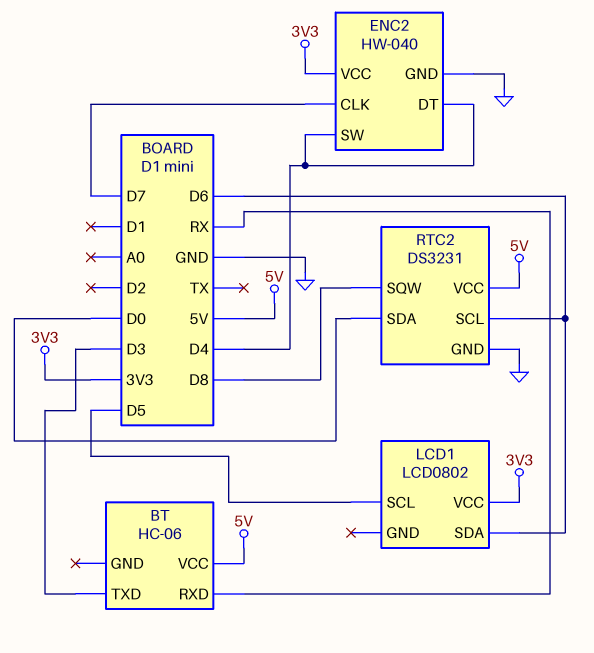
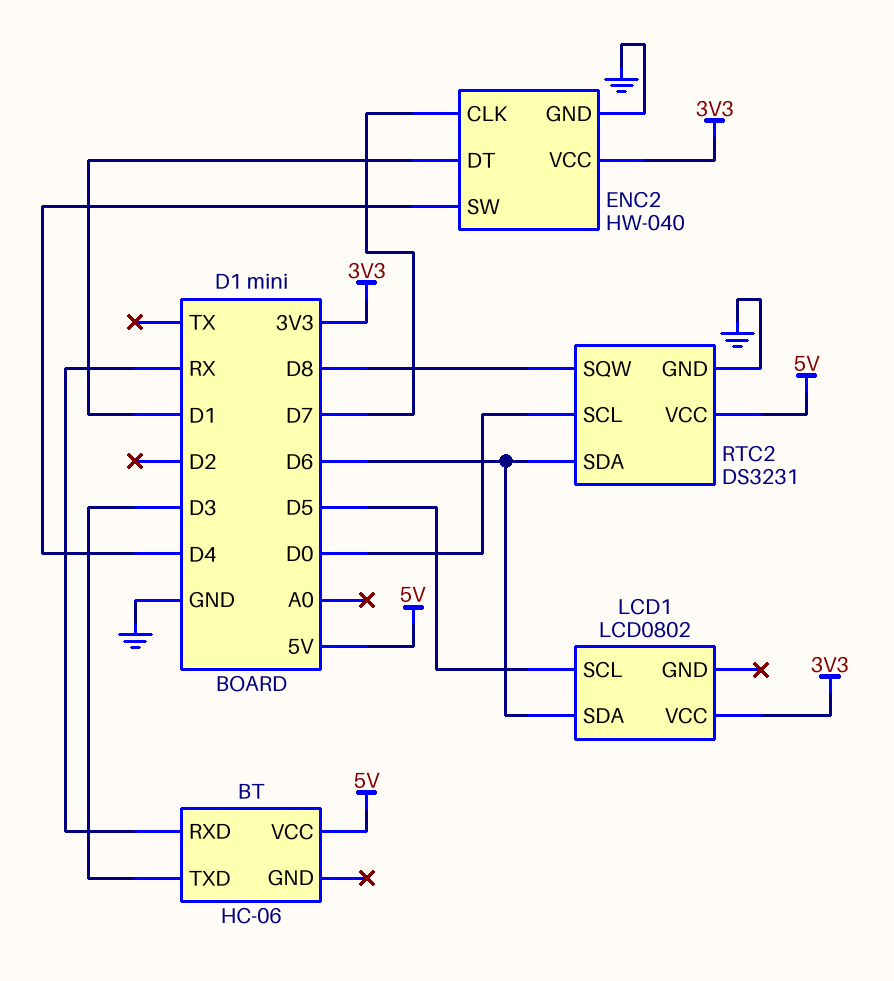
ENC2 pin DT: D4 -> D1
RTC2 pin SCL: D6 -> D0
RTC2 pin SDA: D0 -> D6

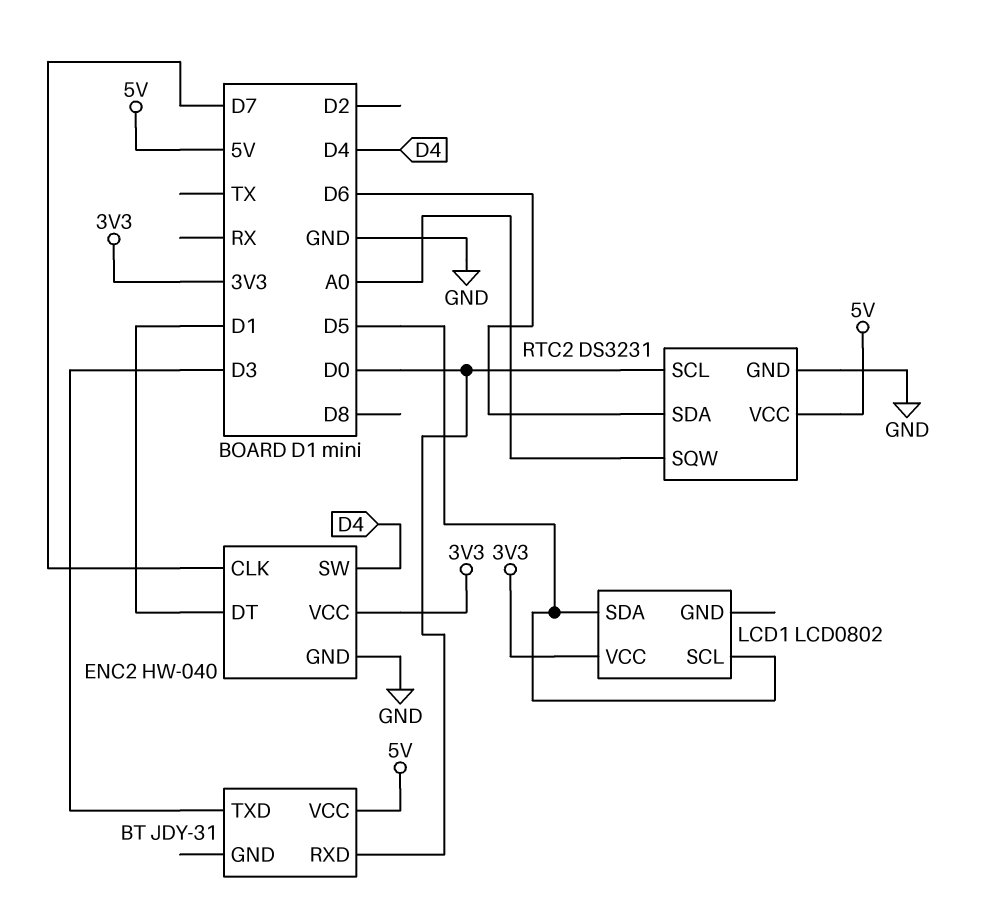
BT: HC-06 -> JDY-31
BT pin RXD: RX -> D0
LCD1 pin SDA: D6 -> D5
RTC2 pin SQW: D8 -> A0

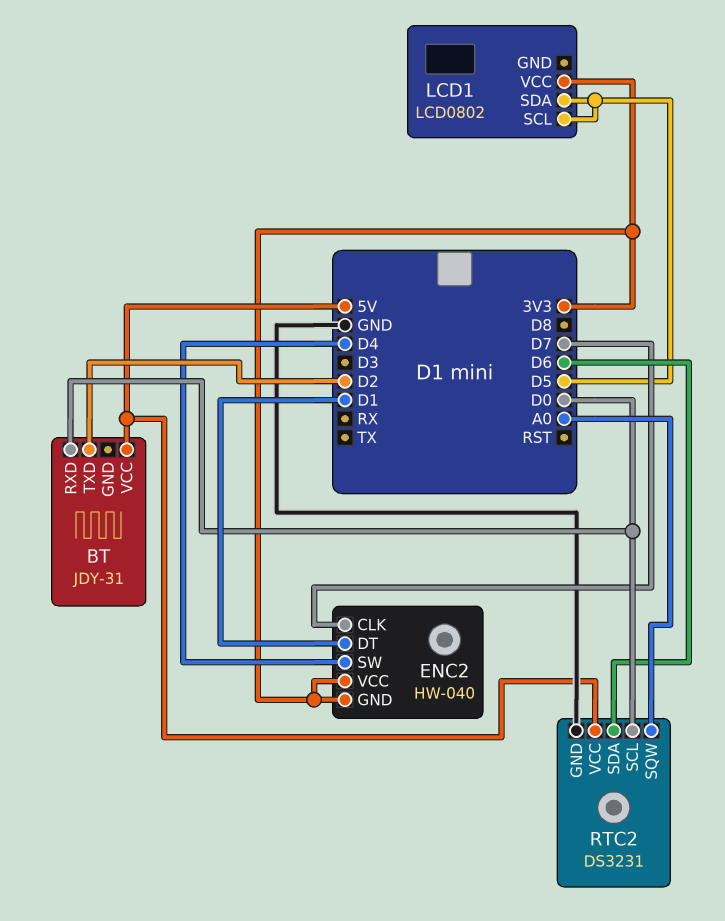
BT pin TXD: D3 -> D2
ENC2 pin GND: GND -> 3V3

